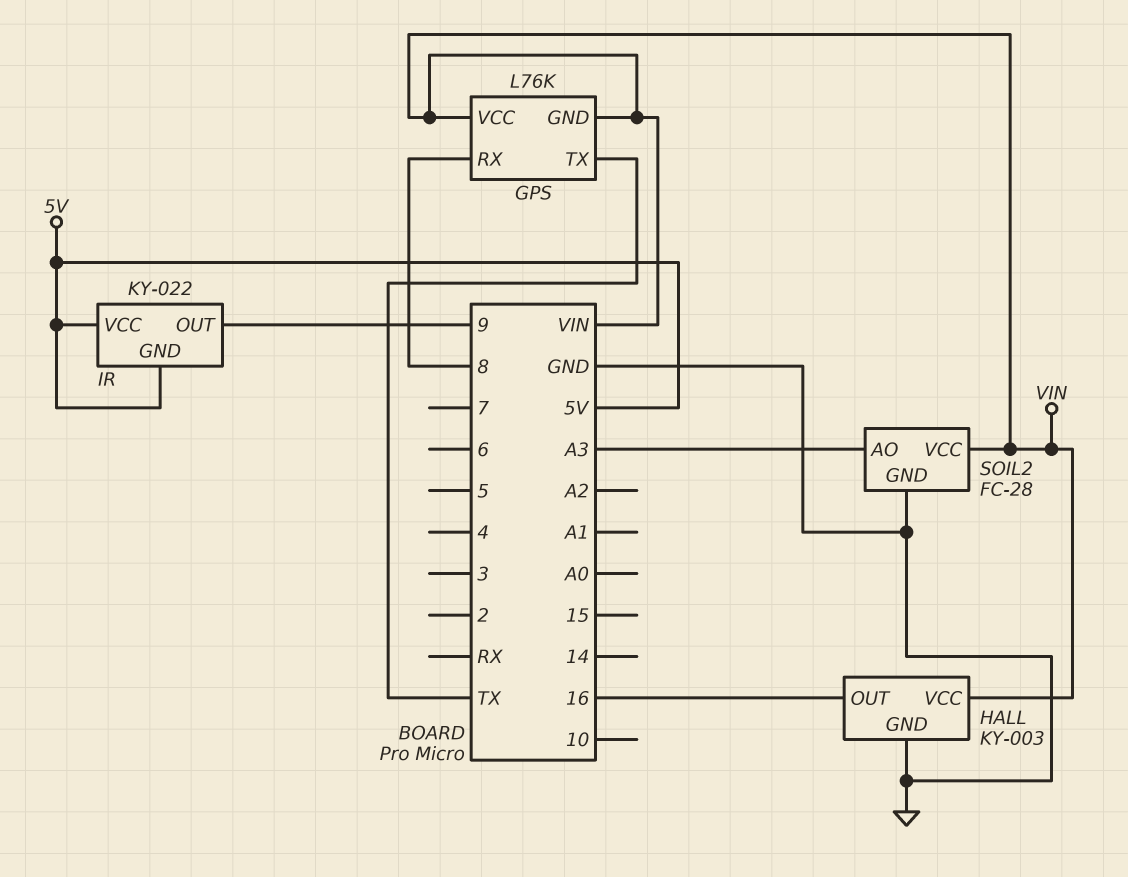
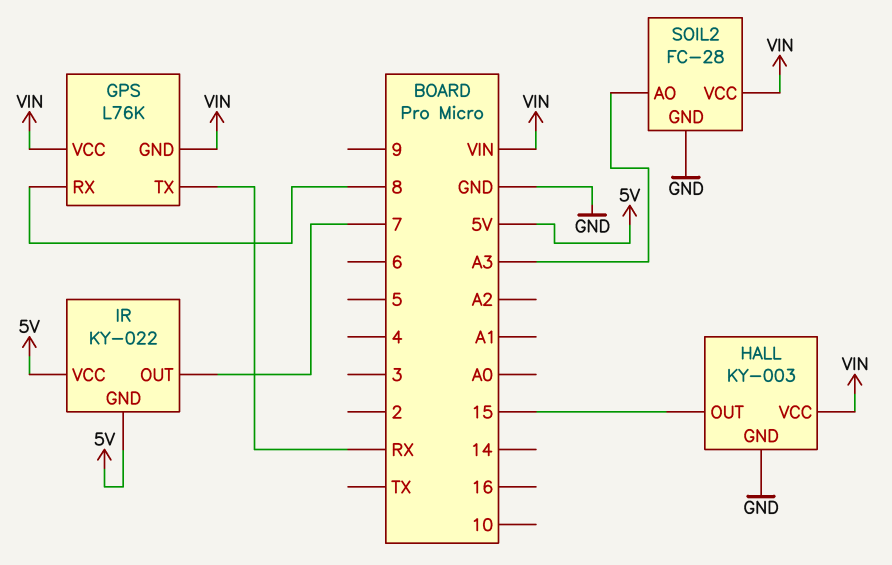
GPS pin TX: TX -> RX
HALL pin OUT: 16 -> 15
IR pin OUT: 9 -> 7

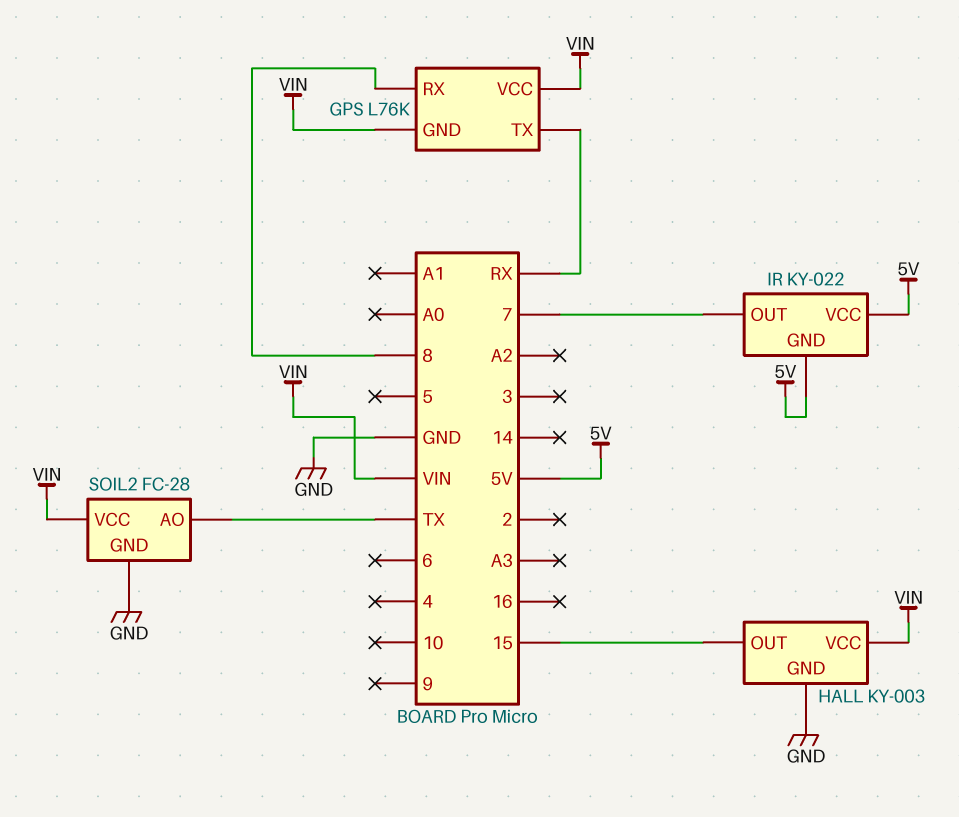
SOIL2 pin AO: A3 -> TX

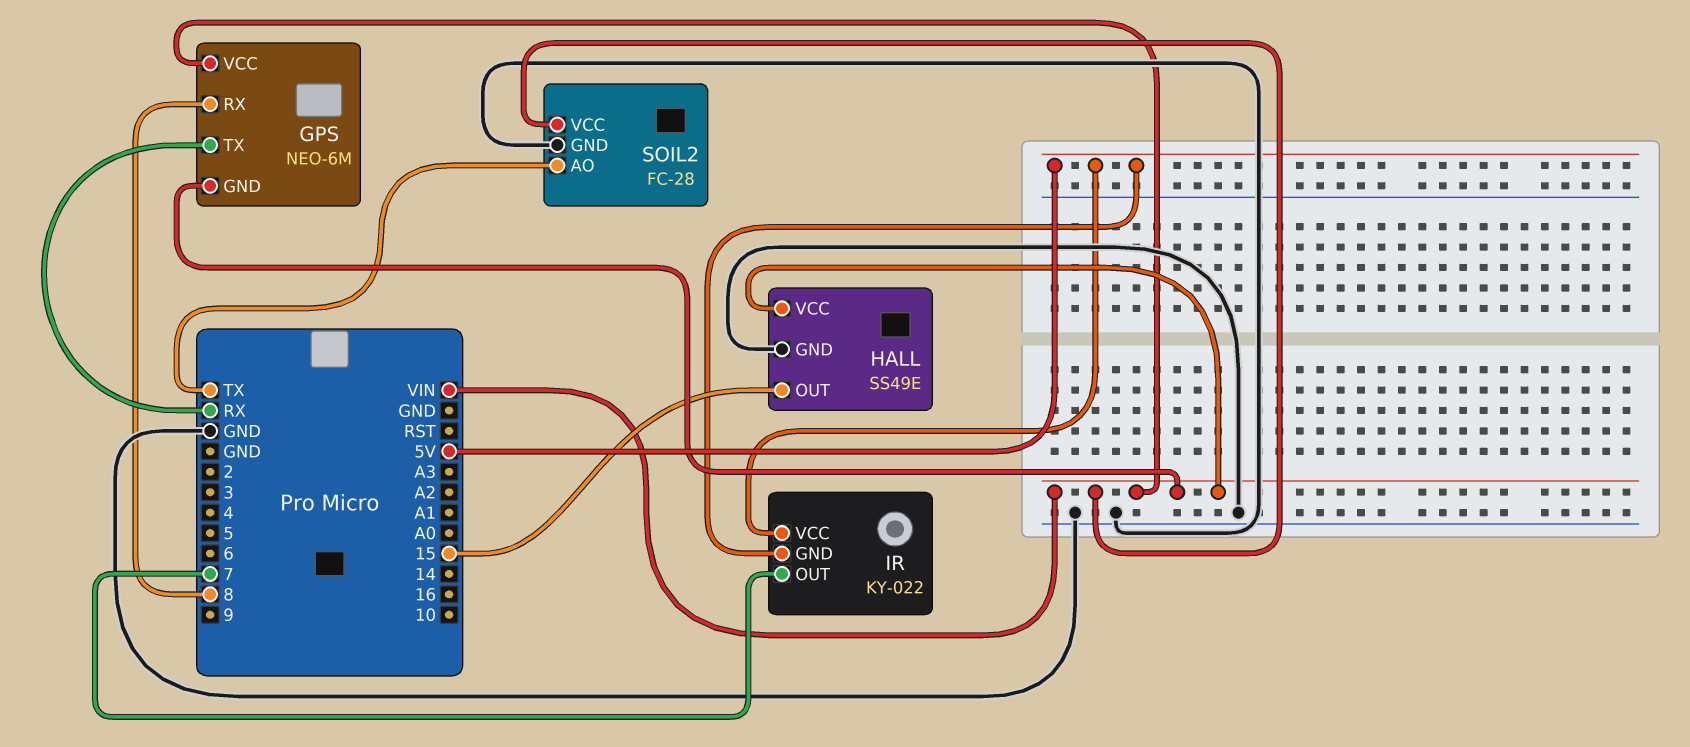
GPS: L76K -> NEO-6M
HALL: KY-003 -> SS49E

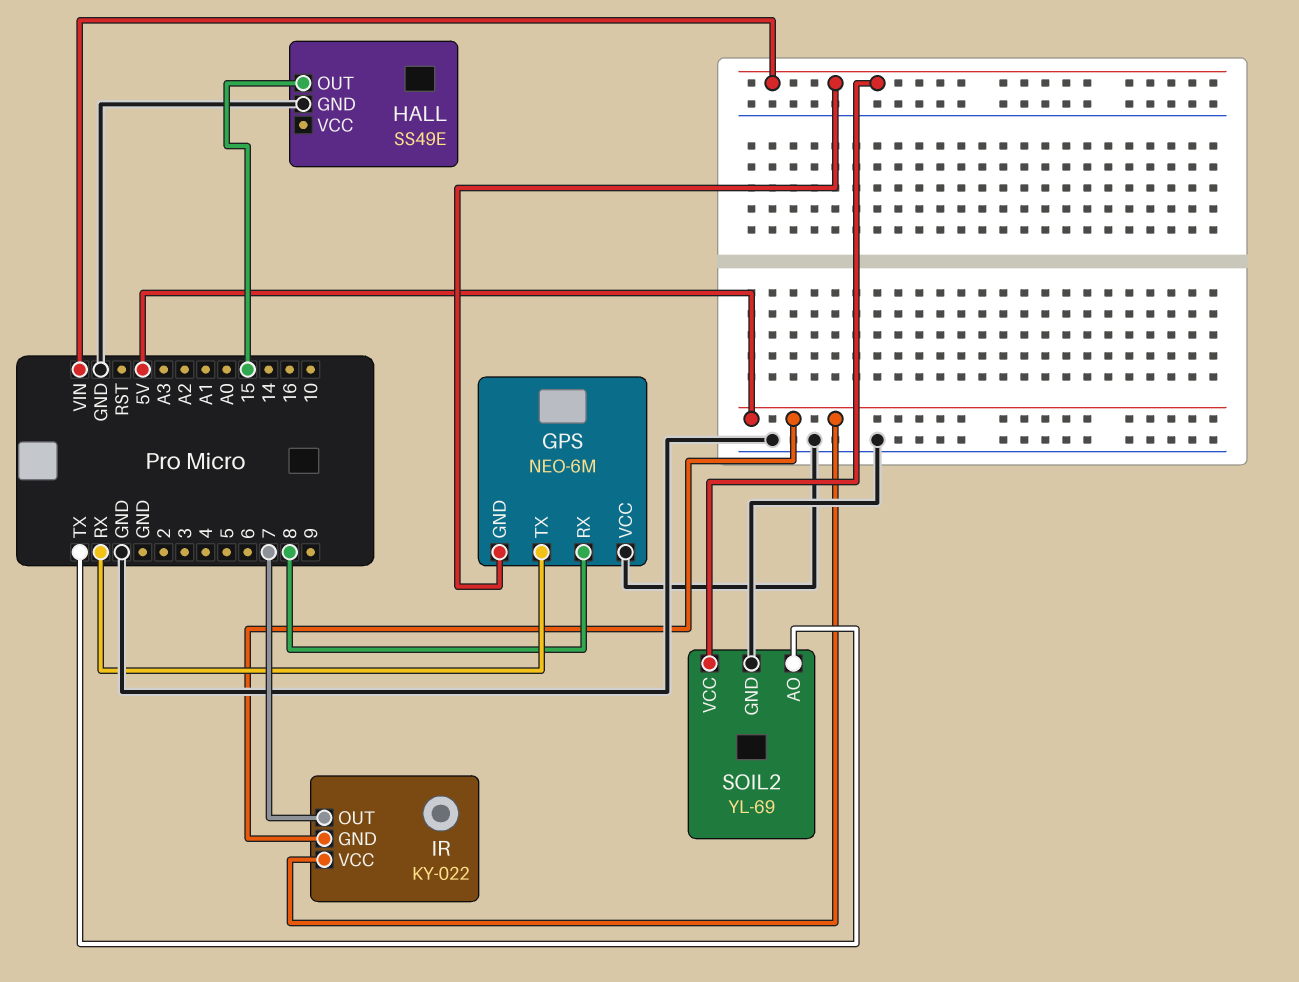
GPS pin VCC: VIN -> GND
HALL pin VCC: VIN -> none
SOIL2: FC-28 -> YL-69

